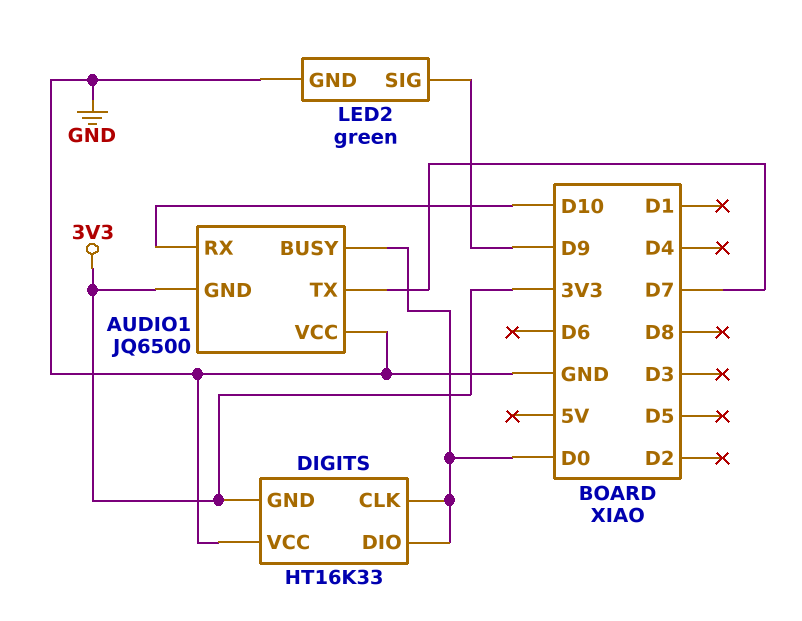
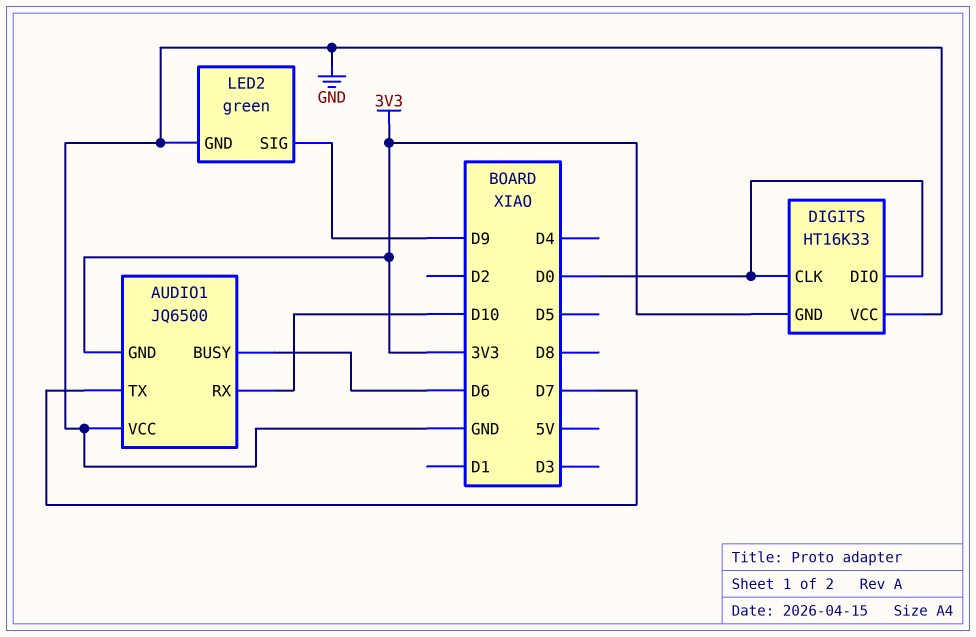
AUDIO1 pin BUSY: D0 -> D6

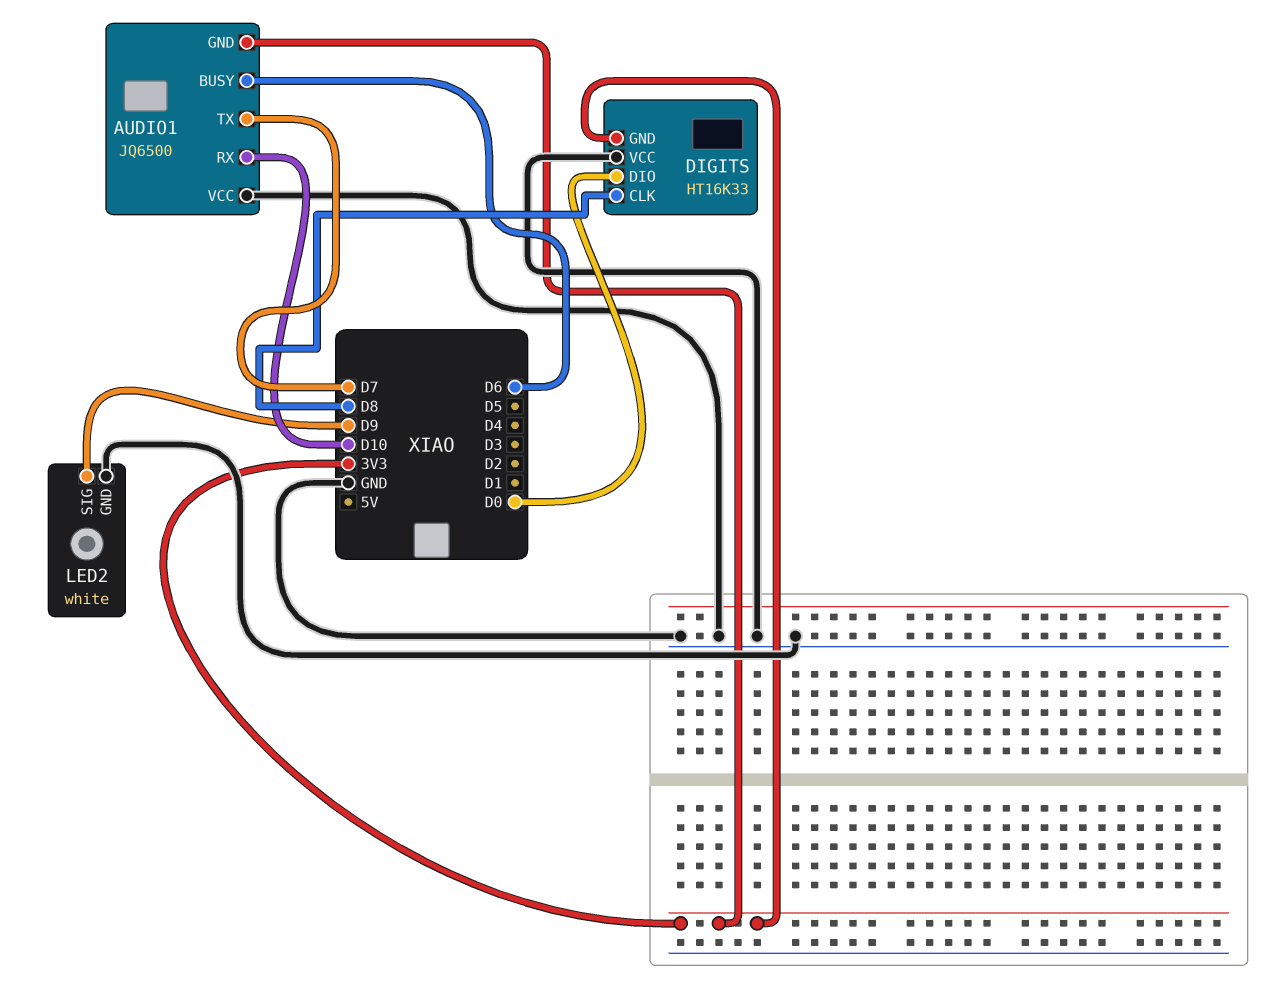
DIGITS pin CLK: D0 -> D8
LED2: green -> white

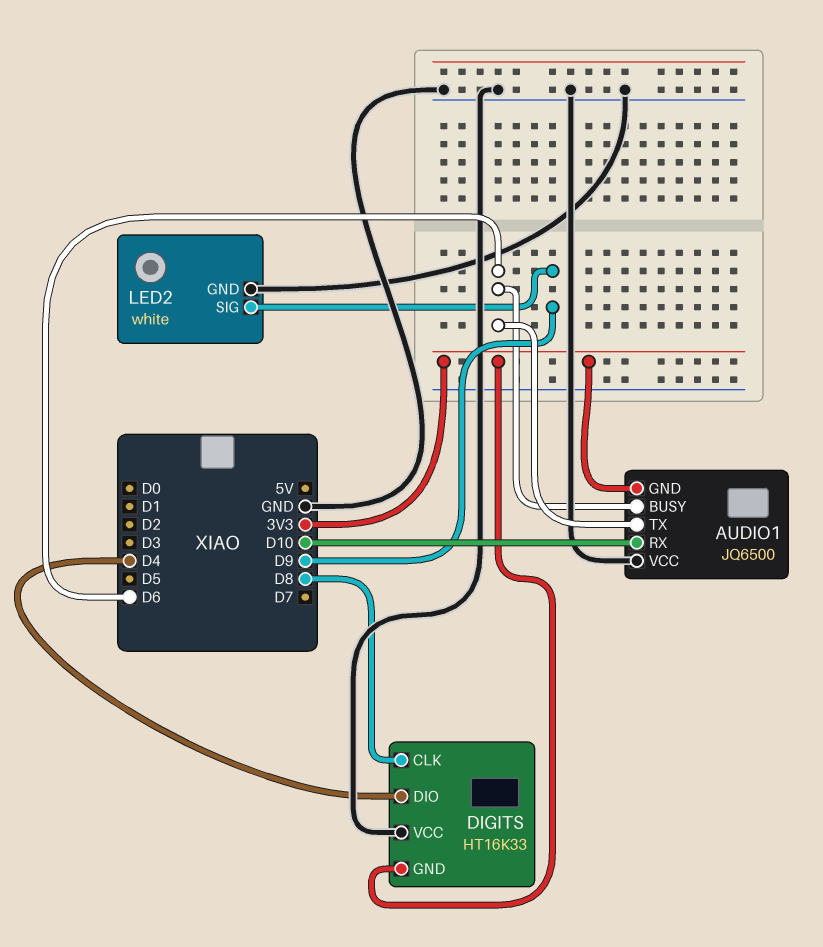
AUDIO1 pin TX: D7 -> D6
DIGITS pin DIO: D0 -> D4

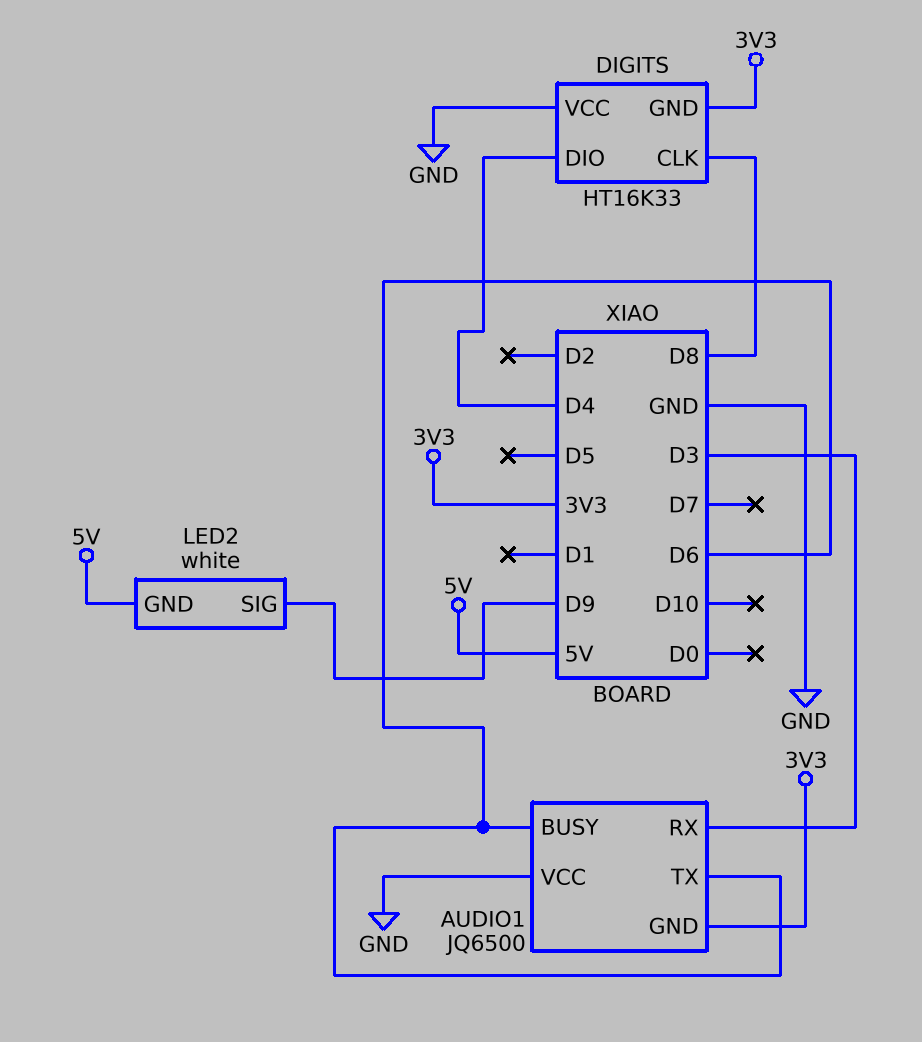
AUDIO1 pin RX: D10 -> D3
LED2 pin GND: GND -> 5V

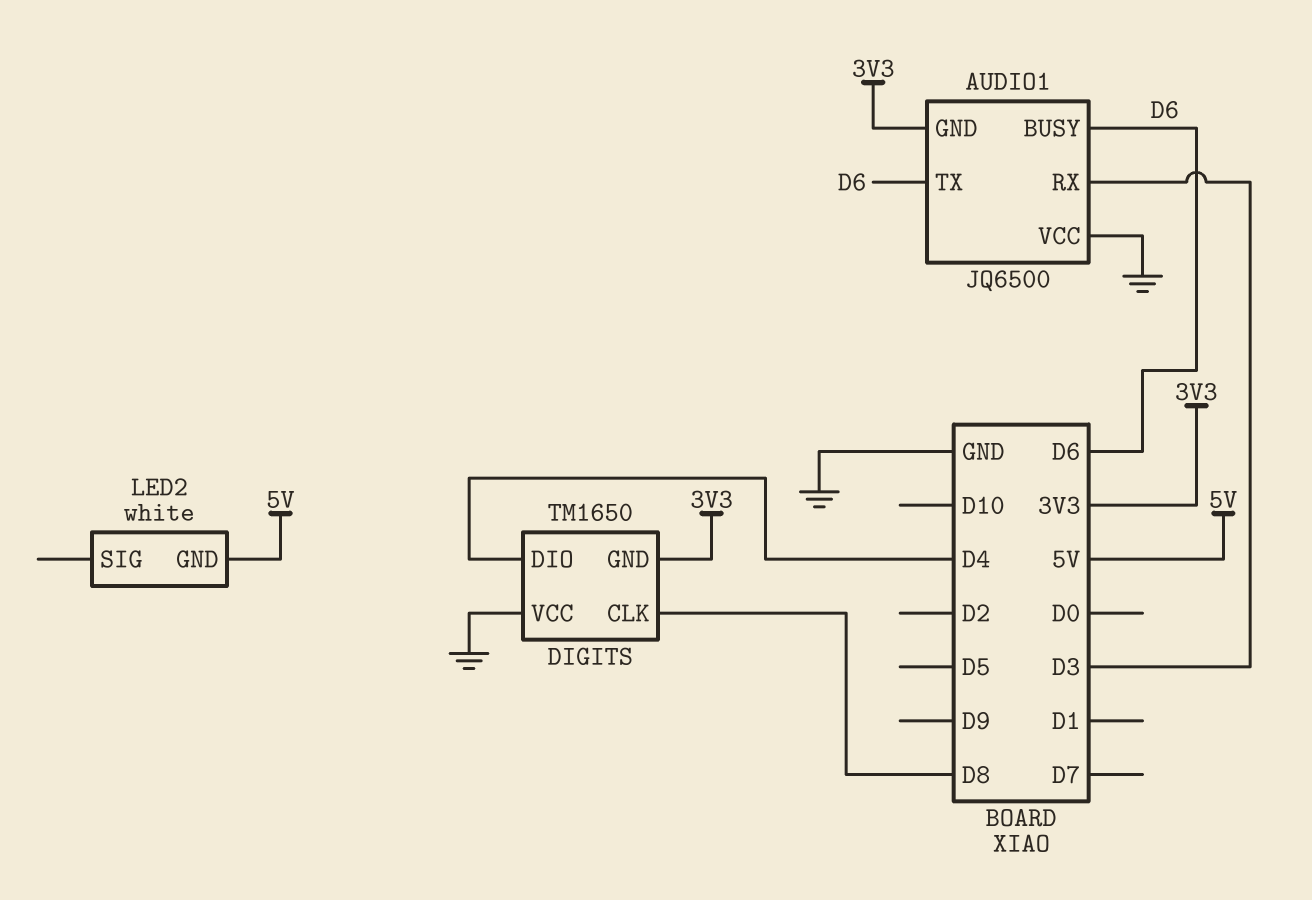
DIGITS: HT16K33 -> TM1650
LED2 pin SIG: D9 -> none

